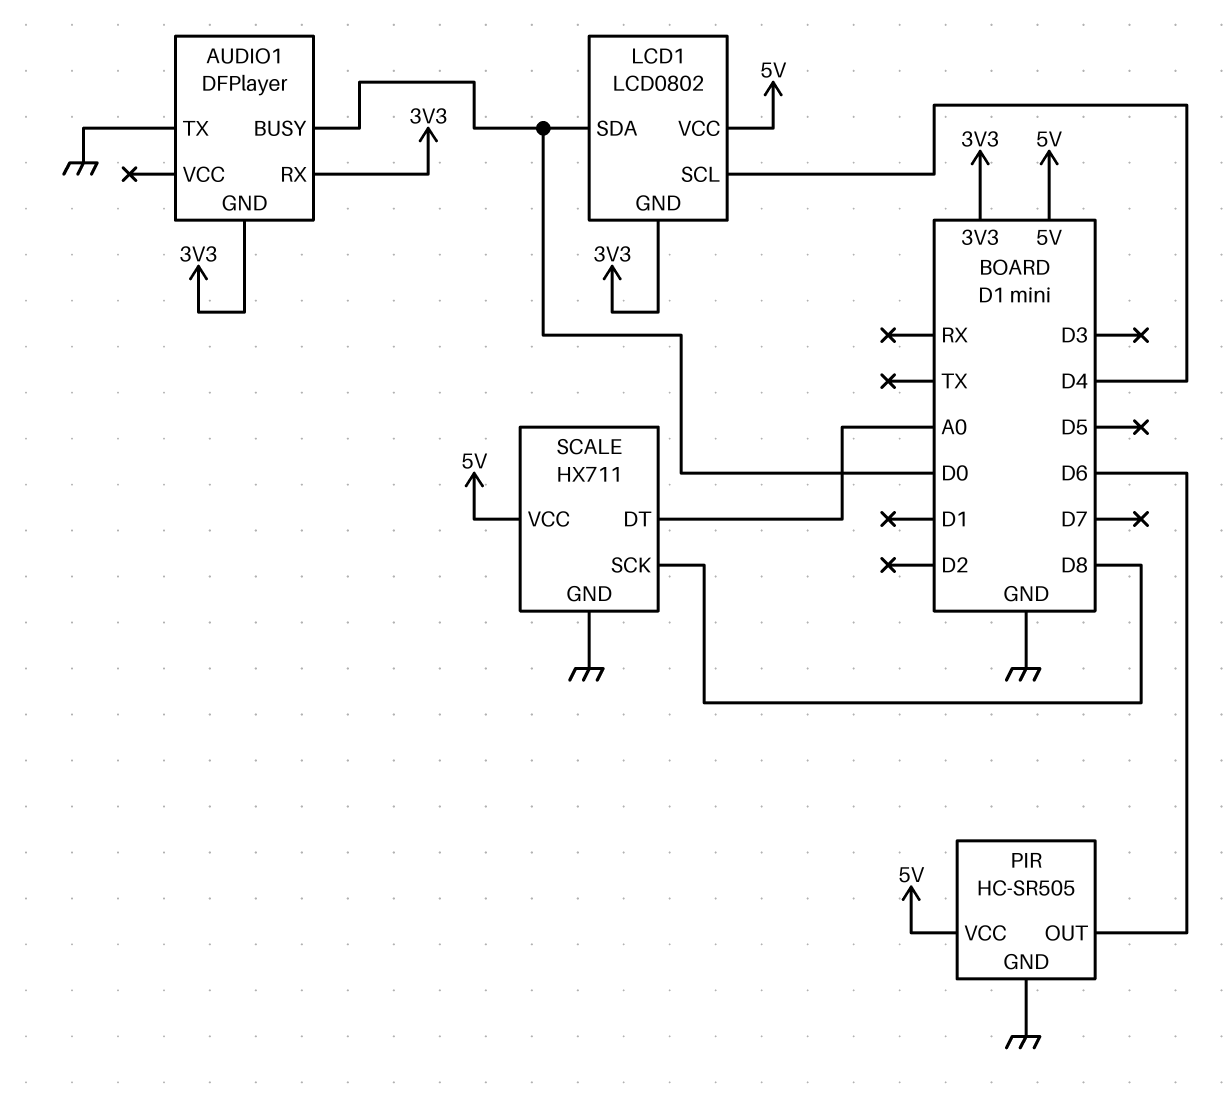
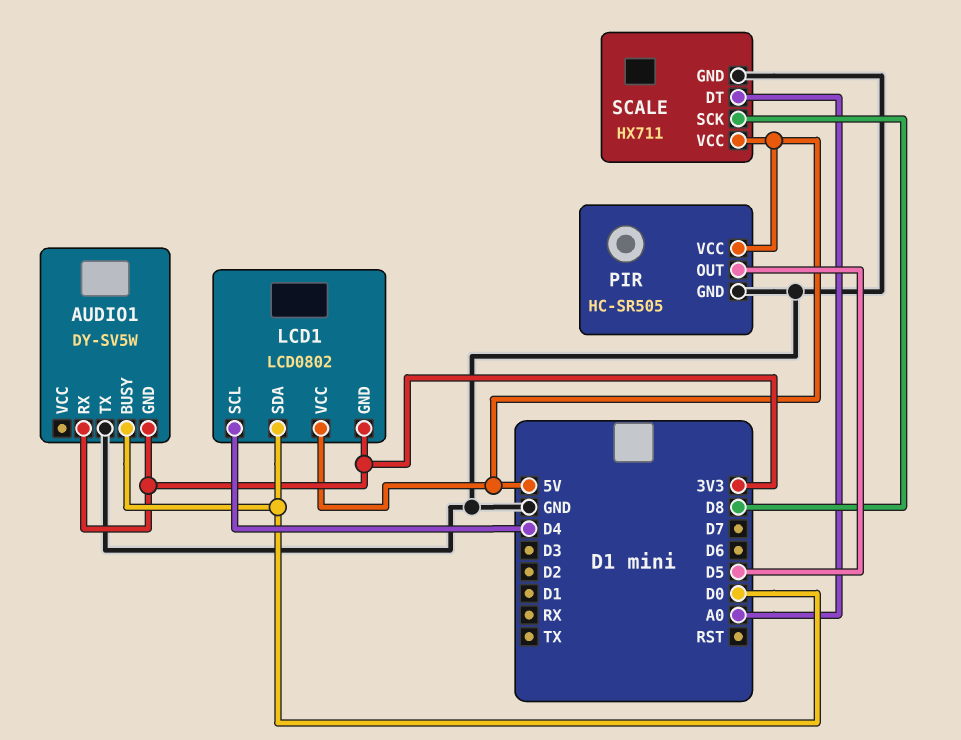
AUDIO1: DFPlayer -> DY-SV5W
PIR pin OUT: D6 -> D5

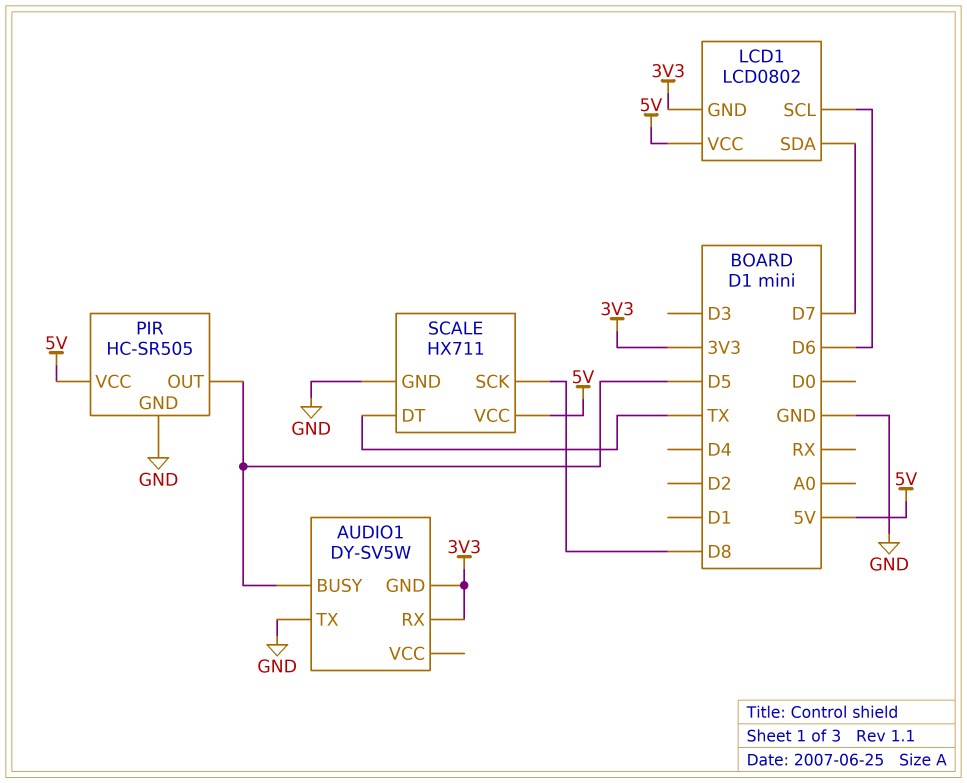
AUDIO1 pin BUSY: D0 -> D5
LCD1 pin SCL: D4 -> D6
LCD1 pin SDA: D0 -> D7
SCALE pin DT: A0 -> TX

